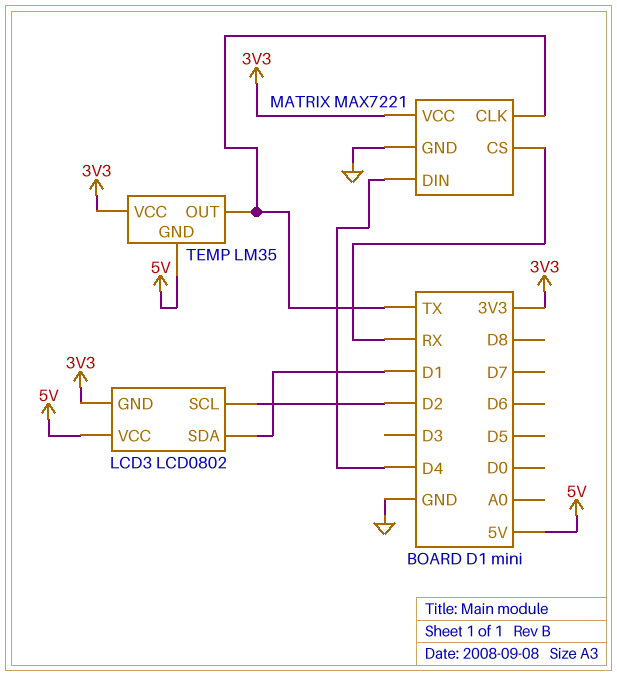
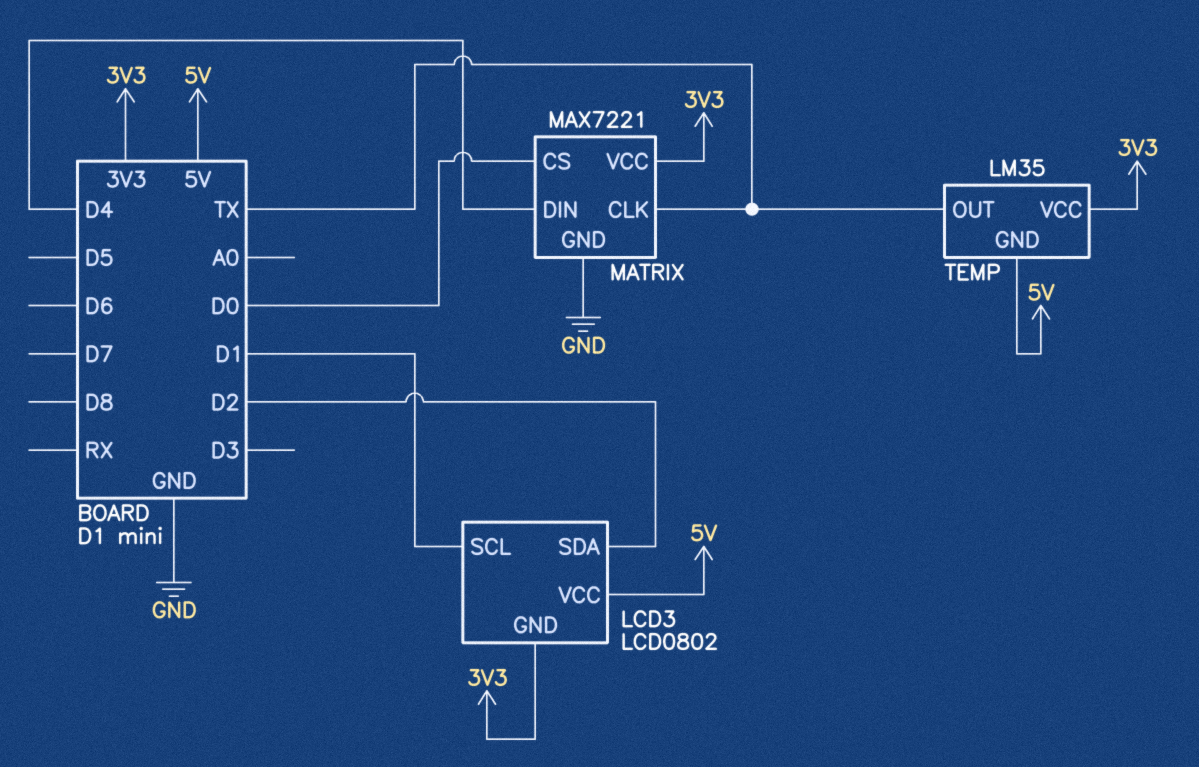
LCD3 pin SCL: D2 -> D1
LCD3 pin SDA: D1 -> D2
MATRIX pin CS: RX -> D0

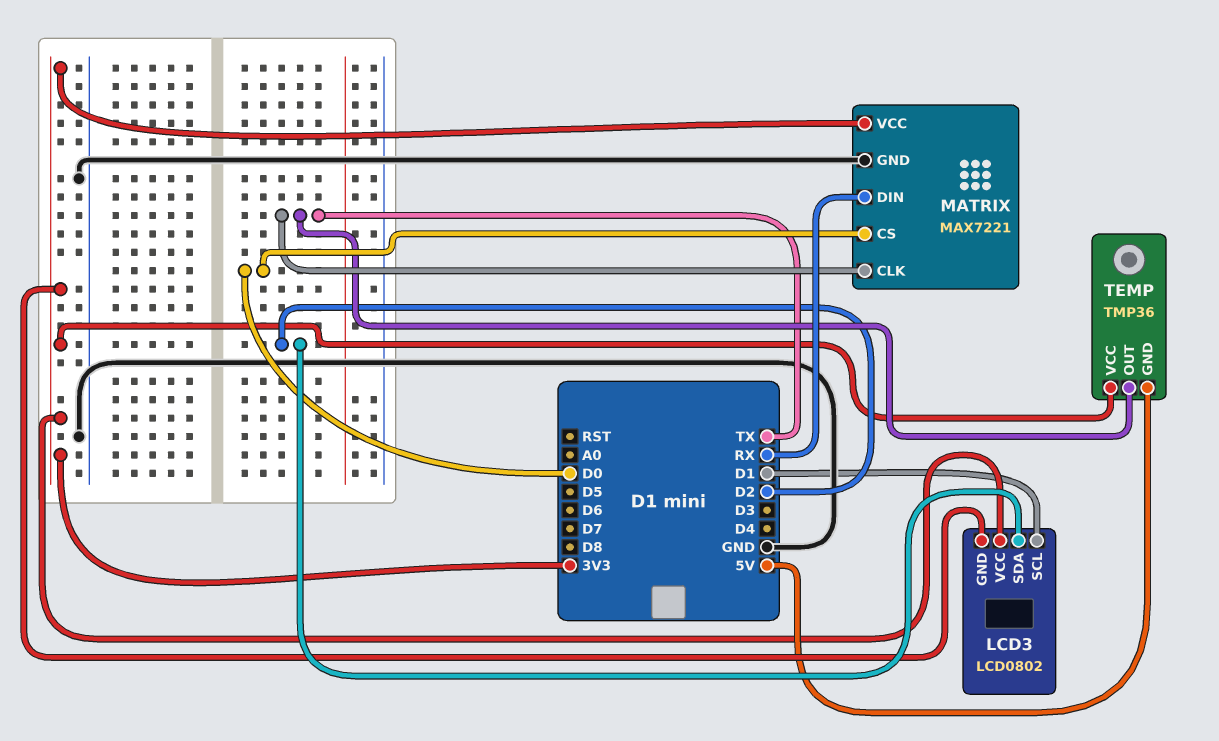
LCD3 pin VCC: 5V -> 3V3
MATRIX pin DIN: D4 -> RX
TEMP: LM35 -> TMP36

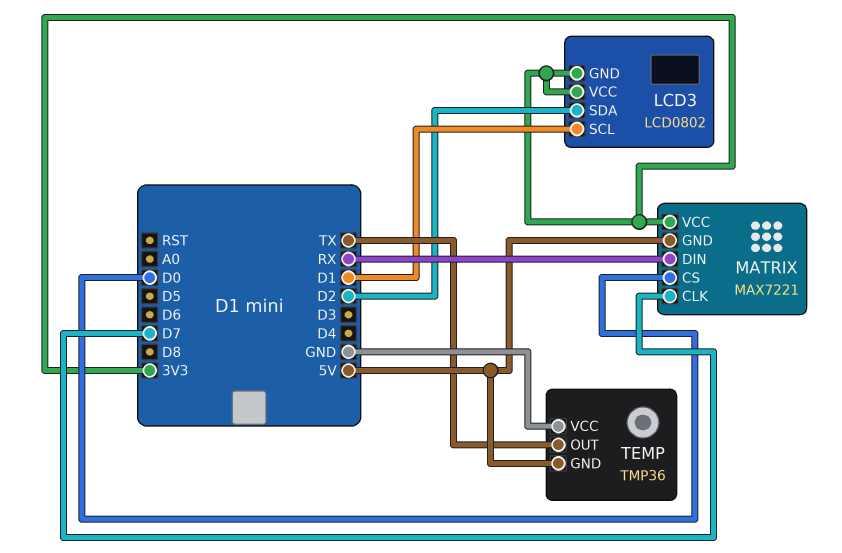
MATRIX pin CLK: TX -> D7
MATRIX pin GND: GND -> 5V
TEMP pin VCC: 3V3 -> GND

